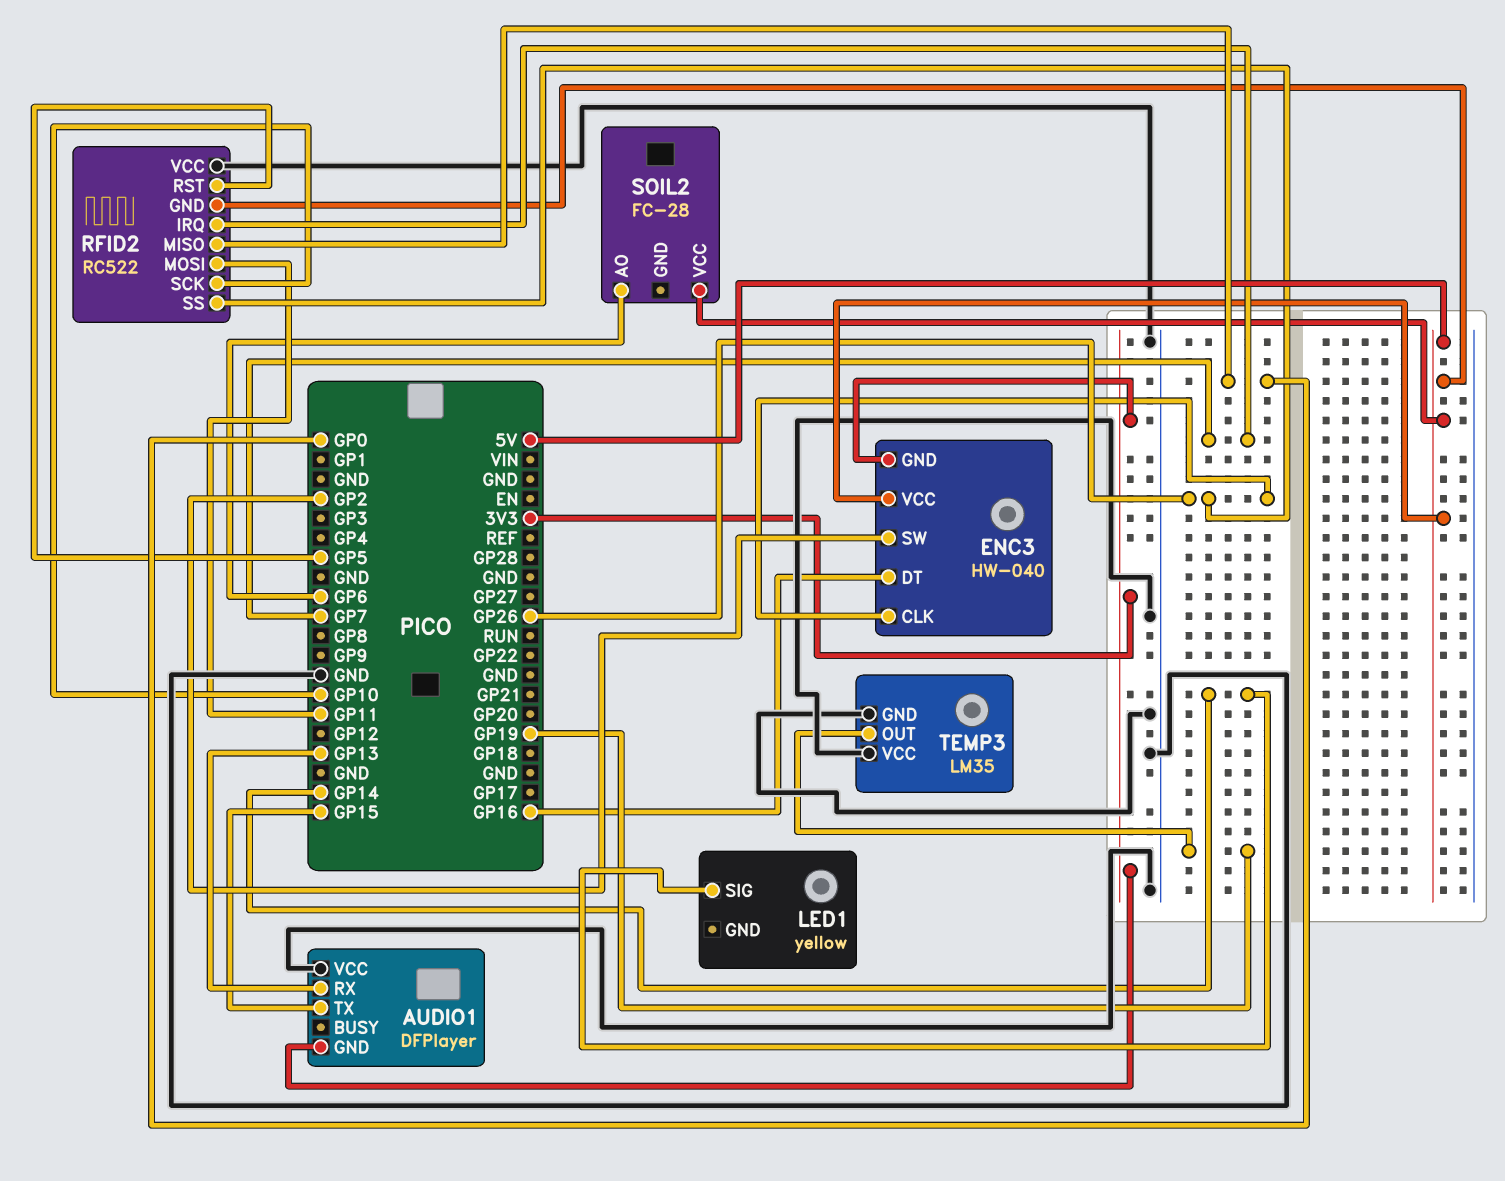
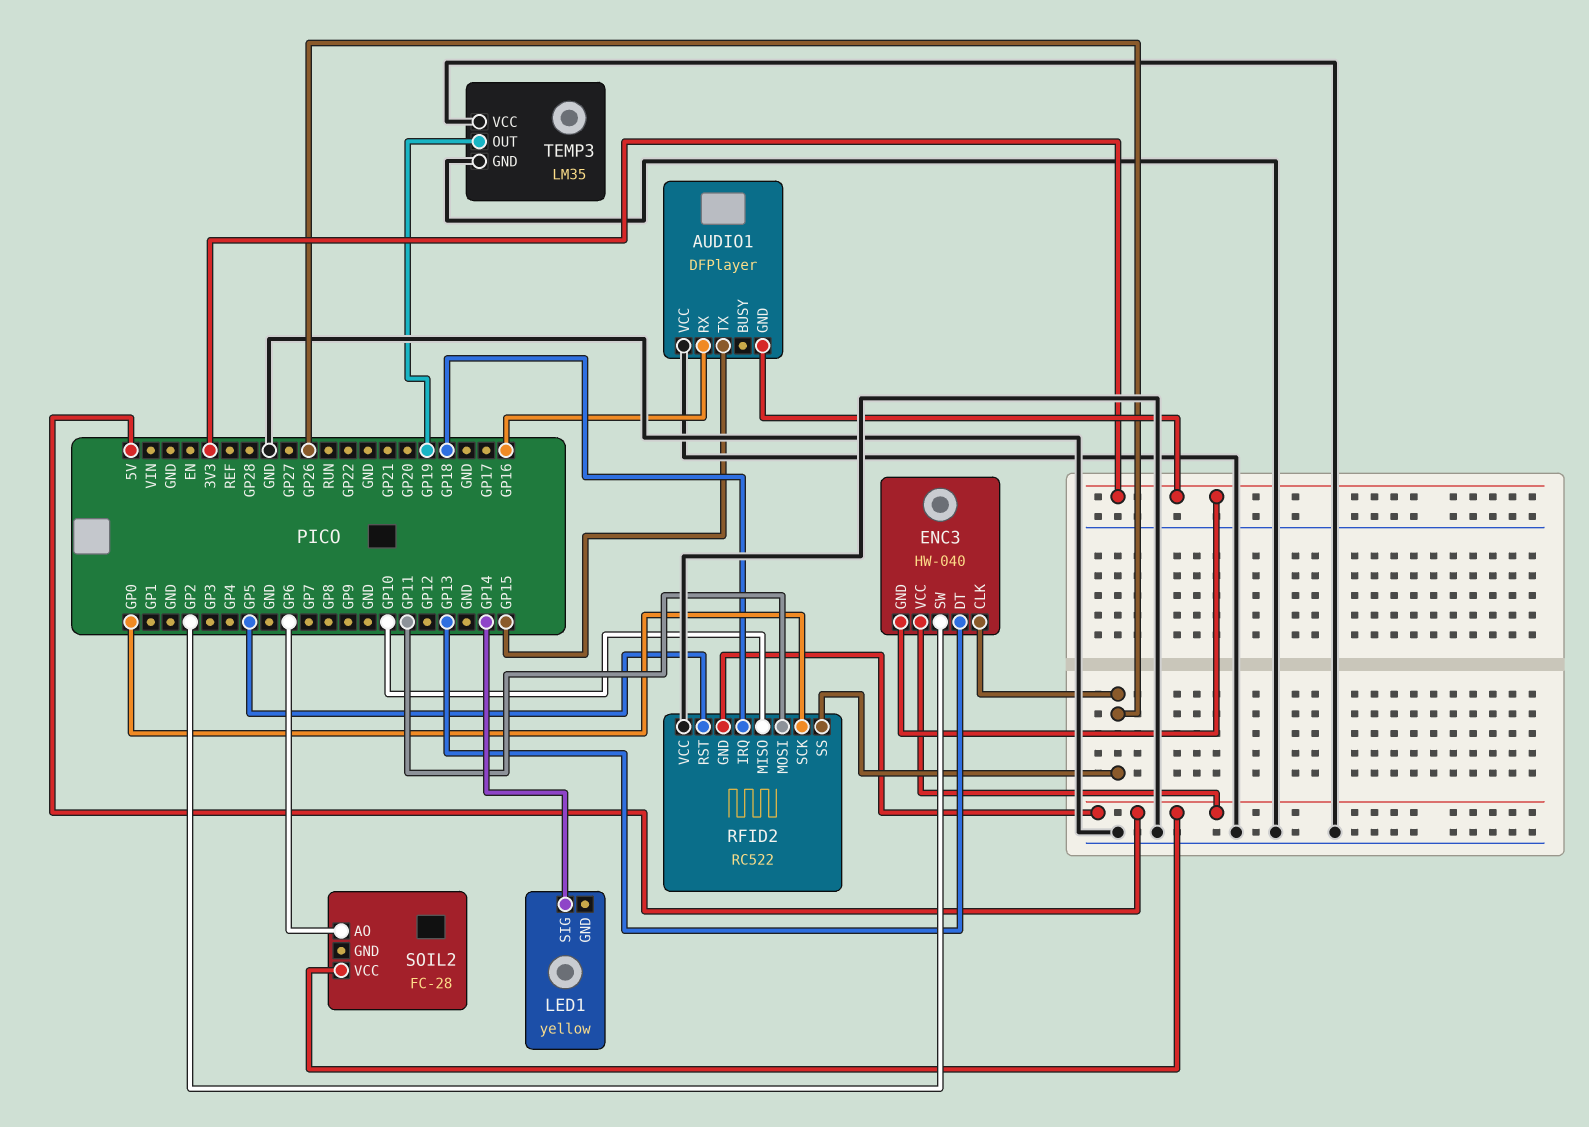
AUDIO1 pin RX: GP13 -> GP16
ENC3 pin DT: GP16 -> GP13
RFID2 pin IRQ: GP7 -> GP18
RFID2 pin MISO: GP0 -> GP10
RFID2 pin SCK: GP10 -> GP0

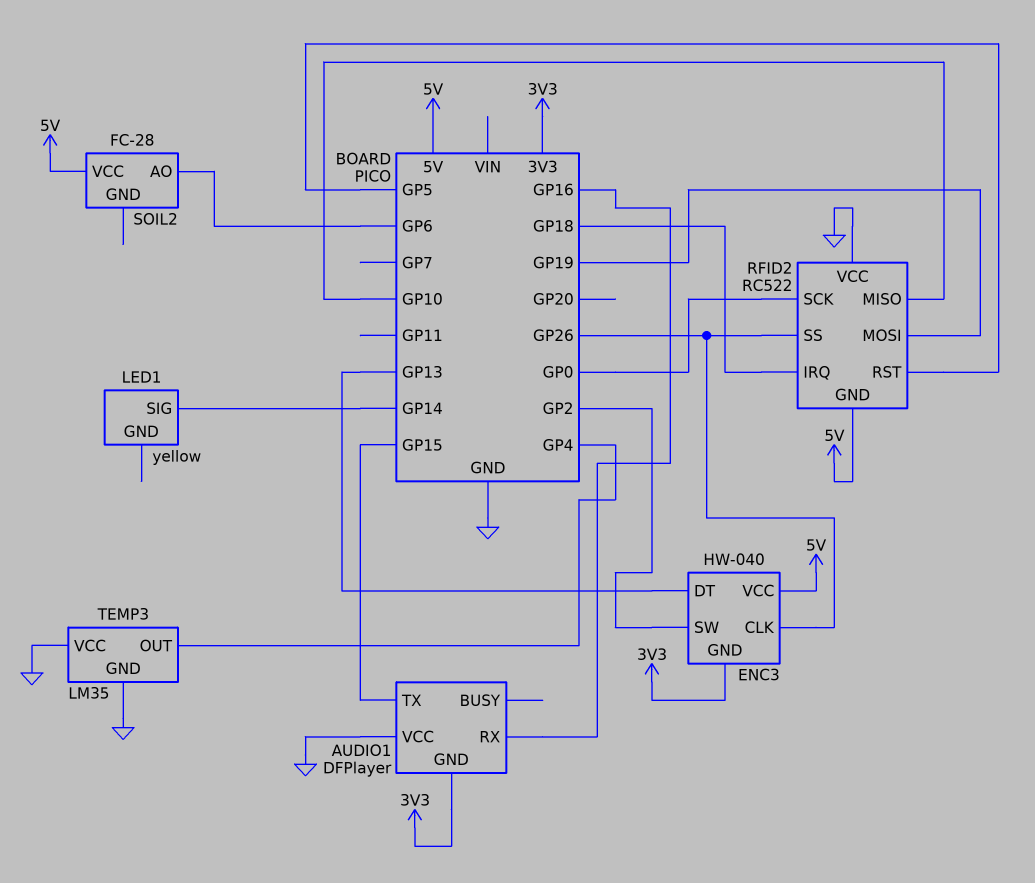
RFID2 pin MOSI: GP11 -> GP19
TEMP3 pin OUT: GP19 -> GP4

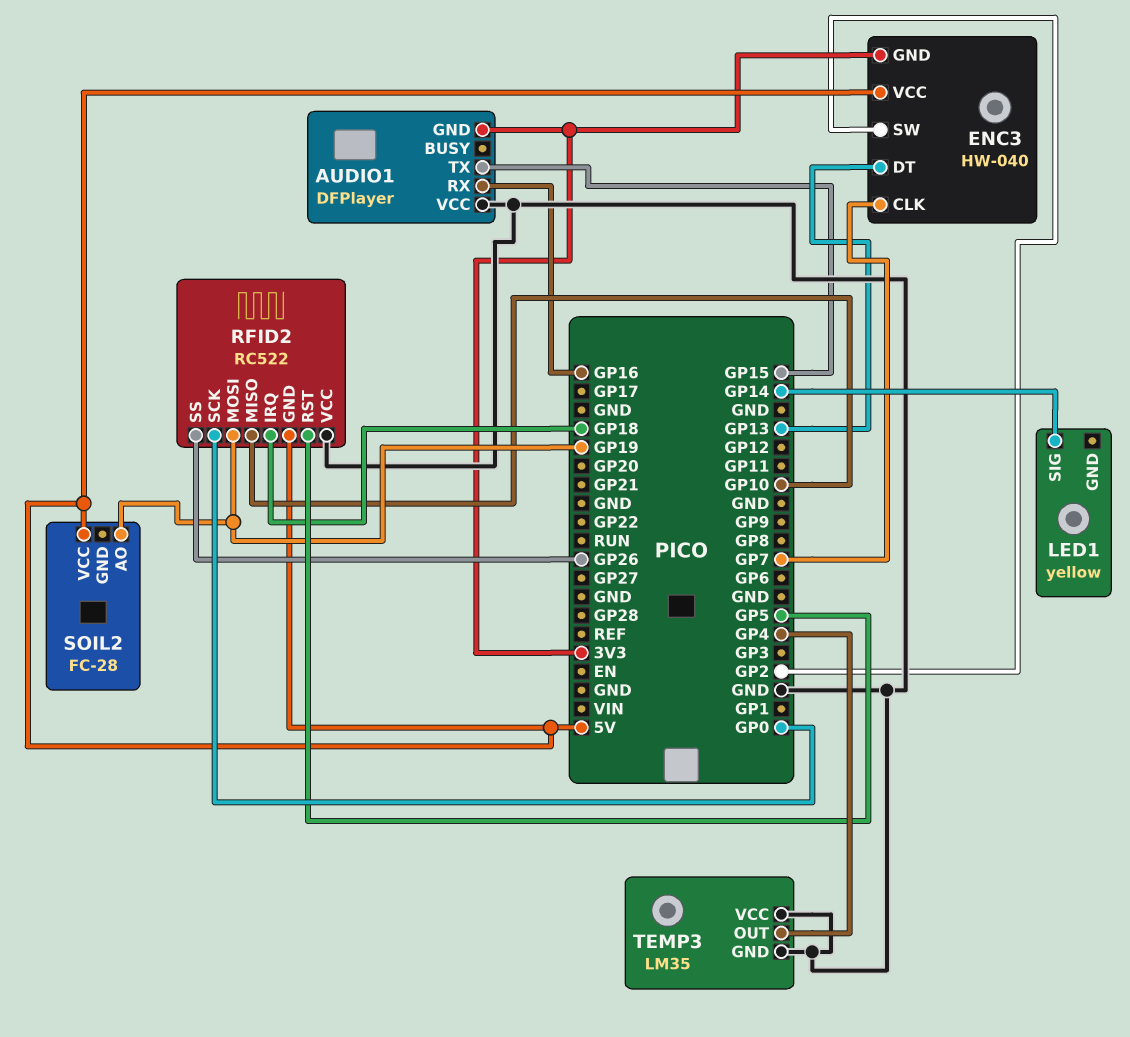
ENC3 pin CLK: GP26 -> GP7
SOIL2 pin AO: GP6 -> GP19

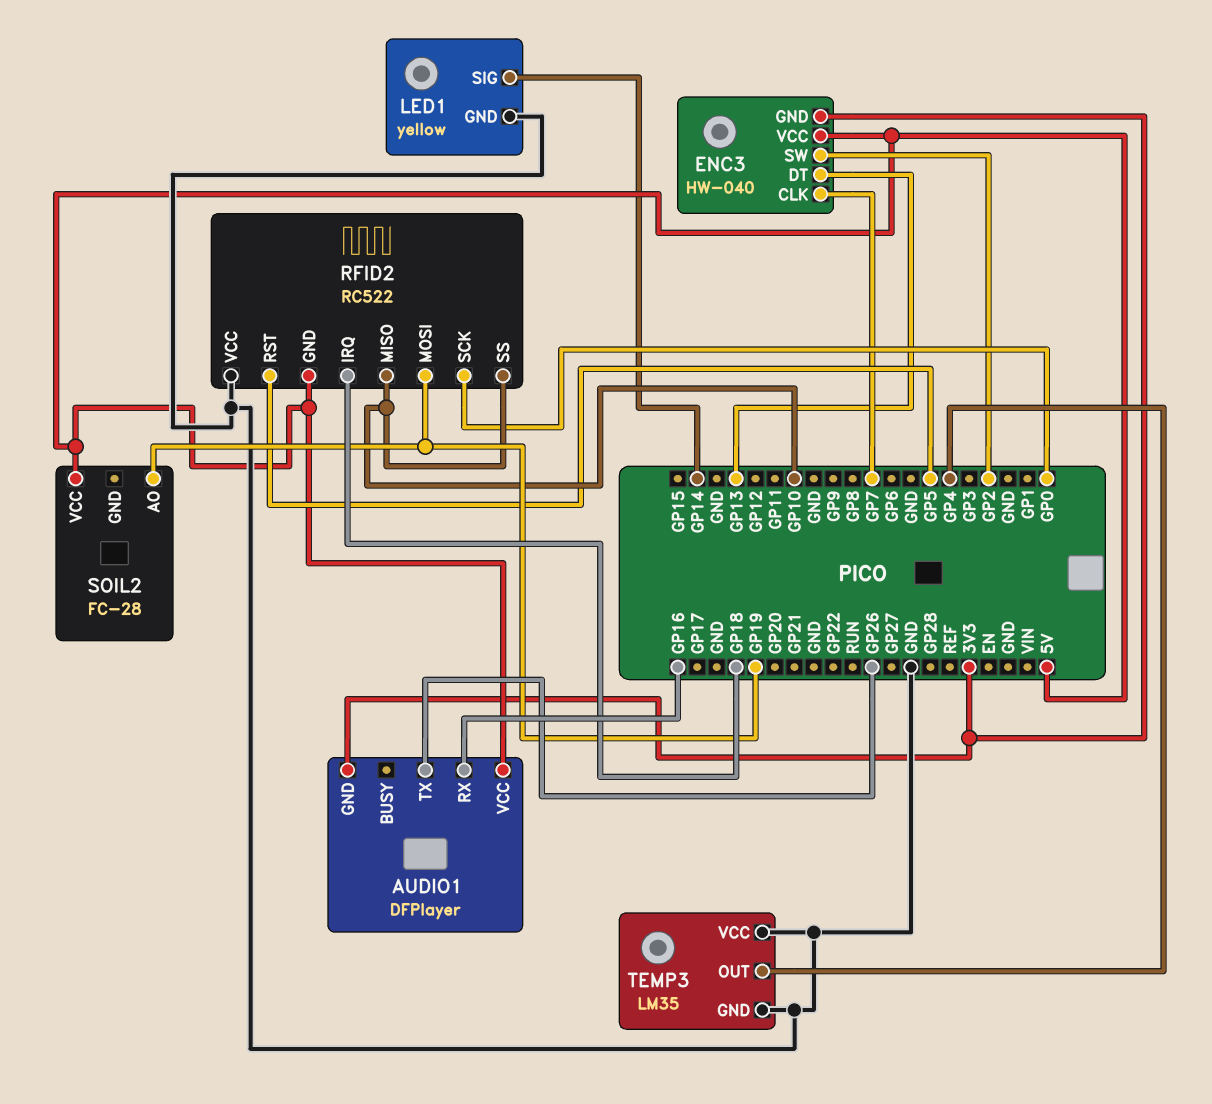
AUDIO1 pin TX: GP15 -> GP26
AUDIO1 pin VCC: GND -> 5V
LED1 pin GND: none -> GND
RFID2 pin SS: GP26 -> GP10

